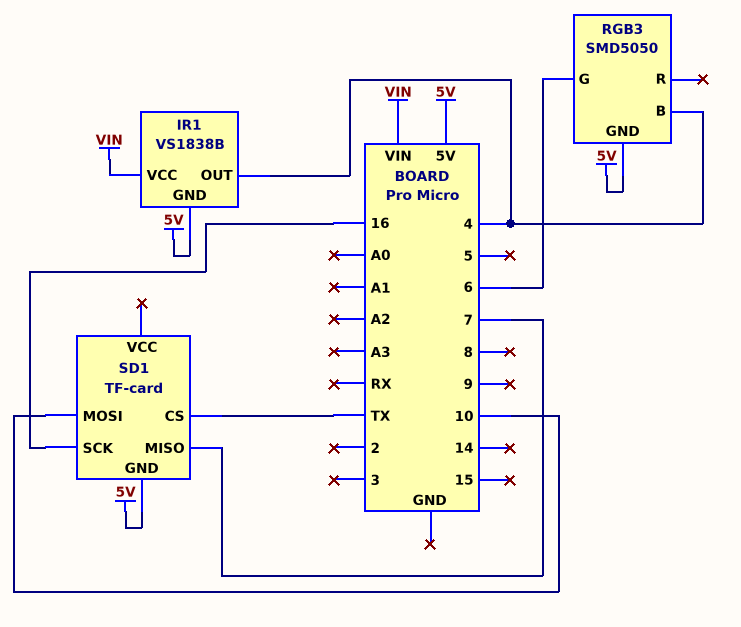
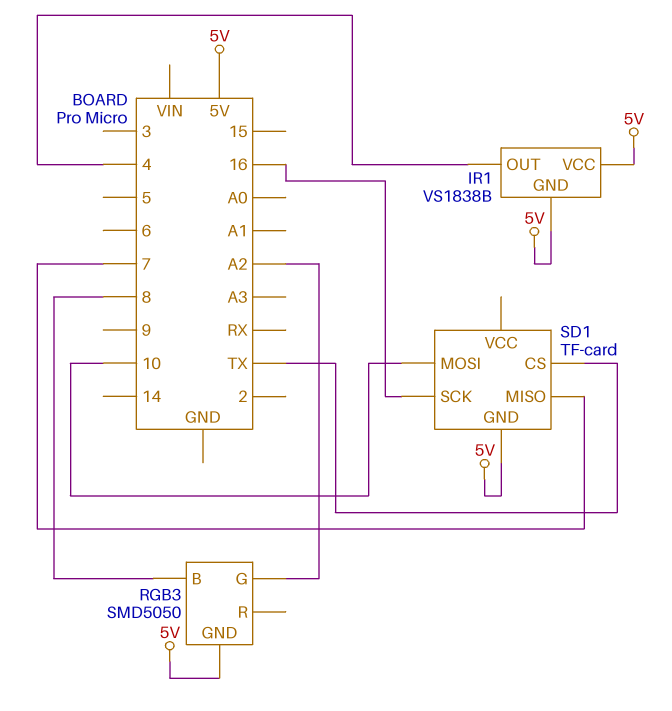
IR1 pin VCC: VIN -> 5V
RGB3 pin B: 4 -> 8
RGB3 pin G: 6 -> A2

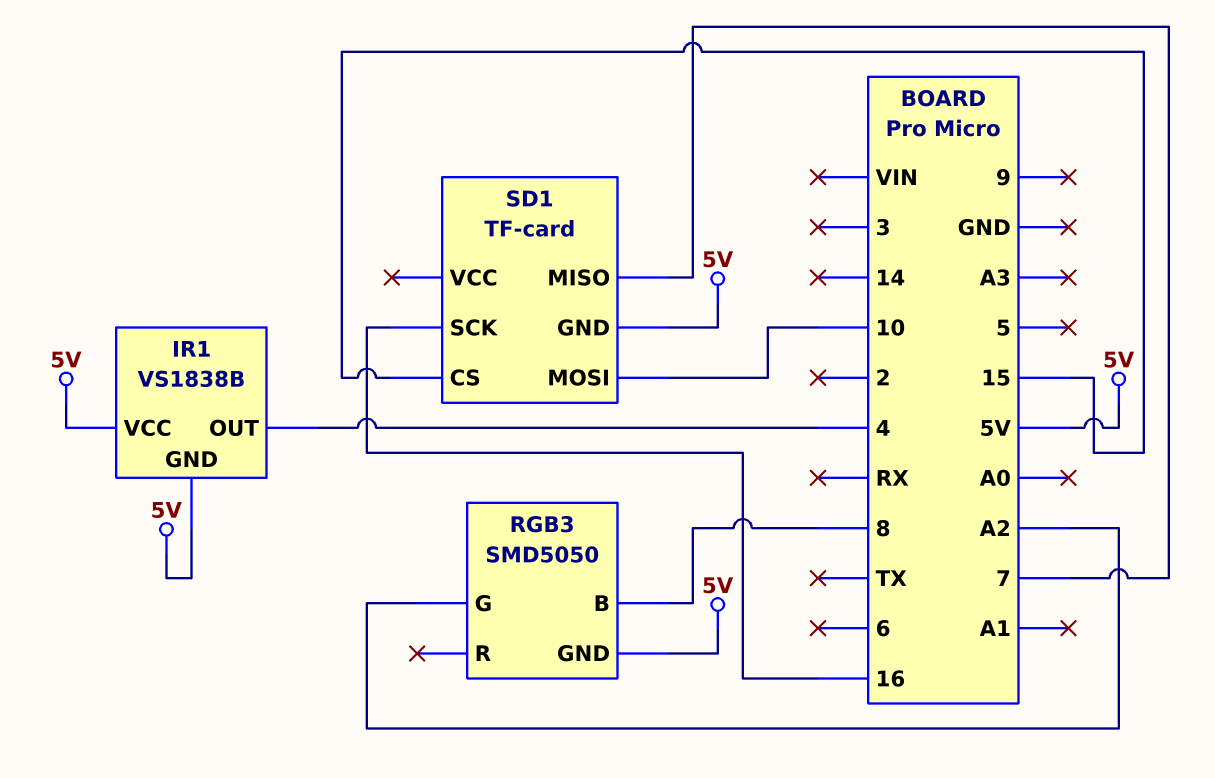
SD1 pin CS: TX -> 15

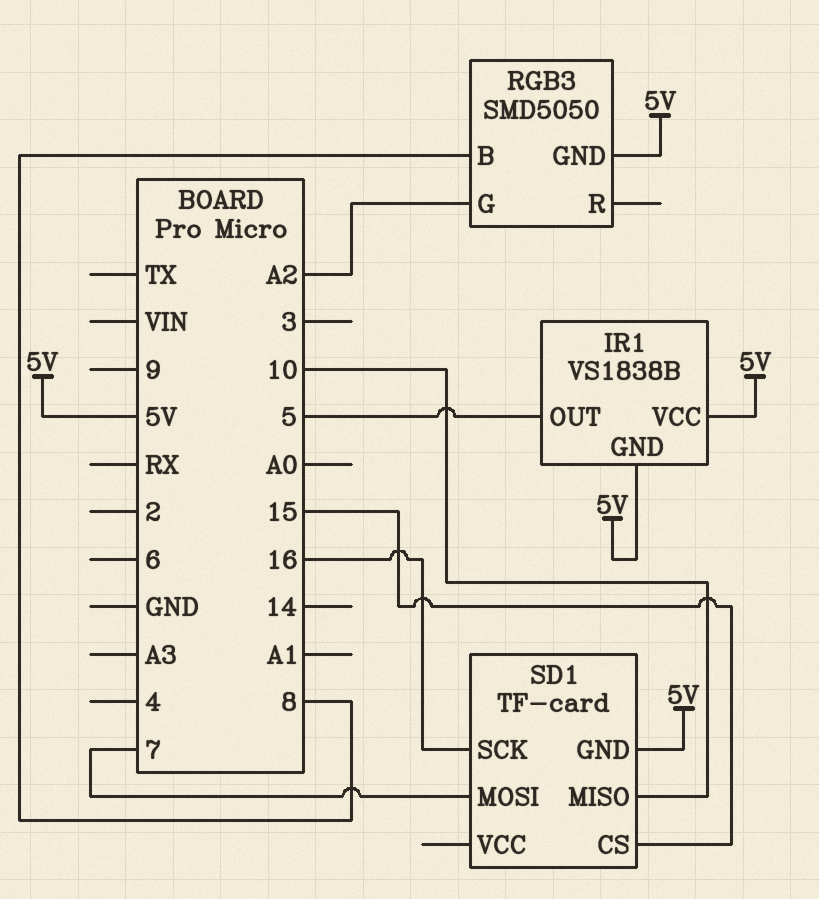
IR1 pin OUT: 4 -> 5
SD1 pin MISO: 7 -> 10
SD1 pin MOSI: 10 -> 7

